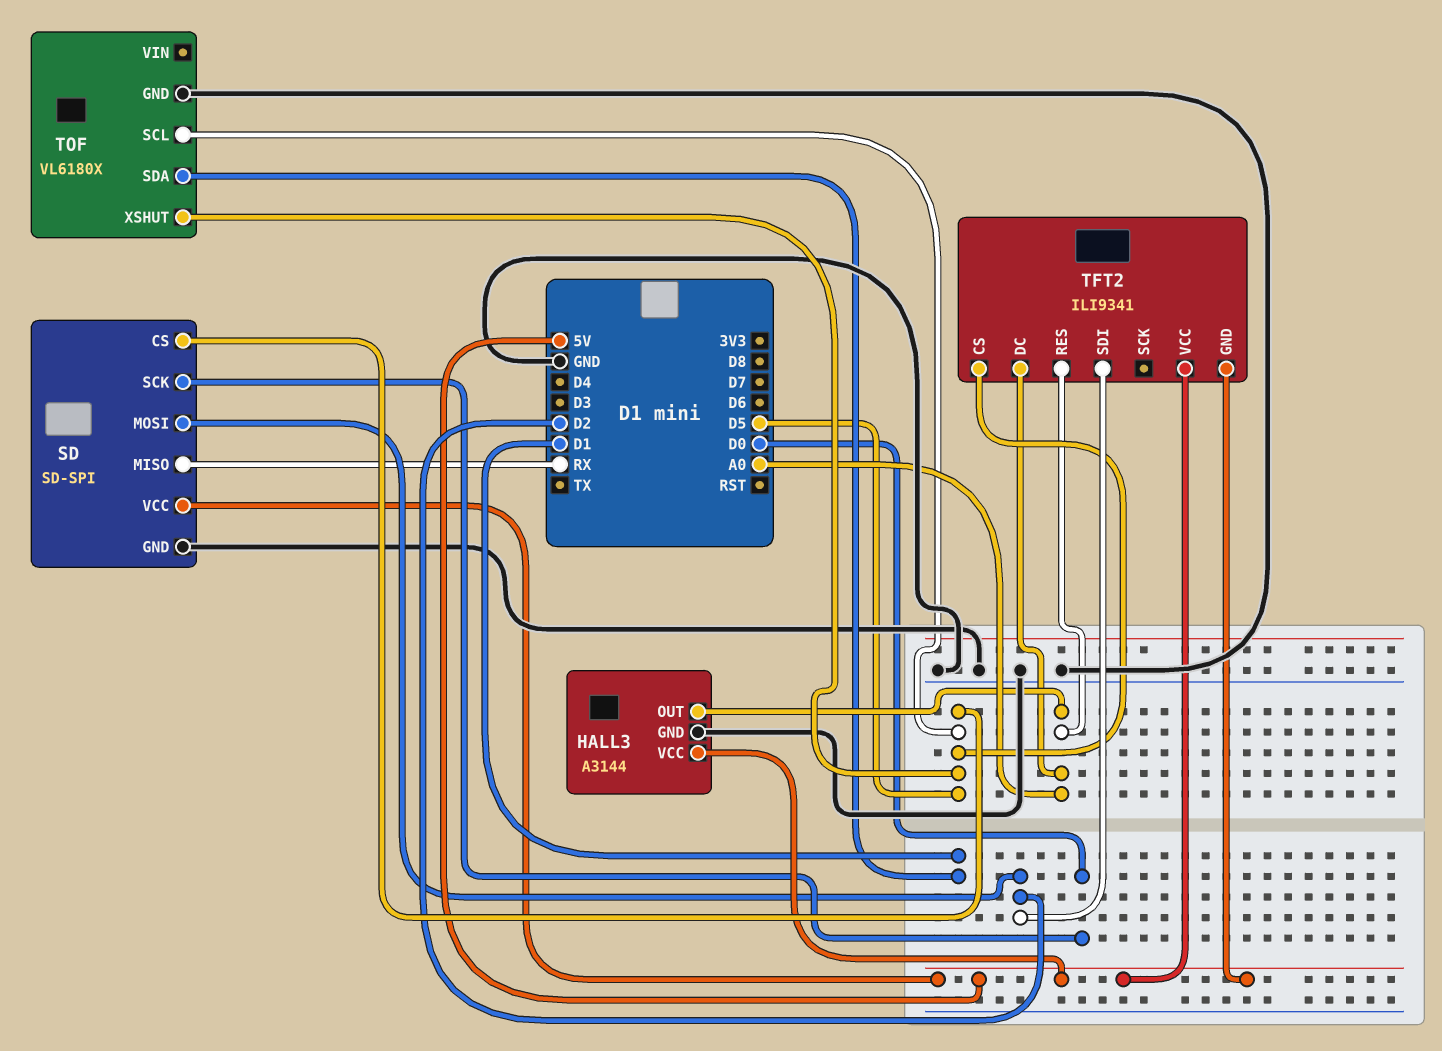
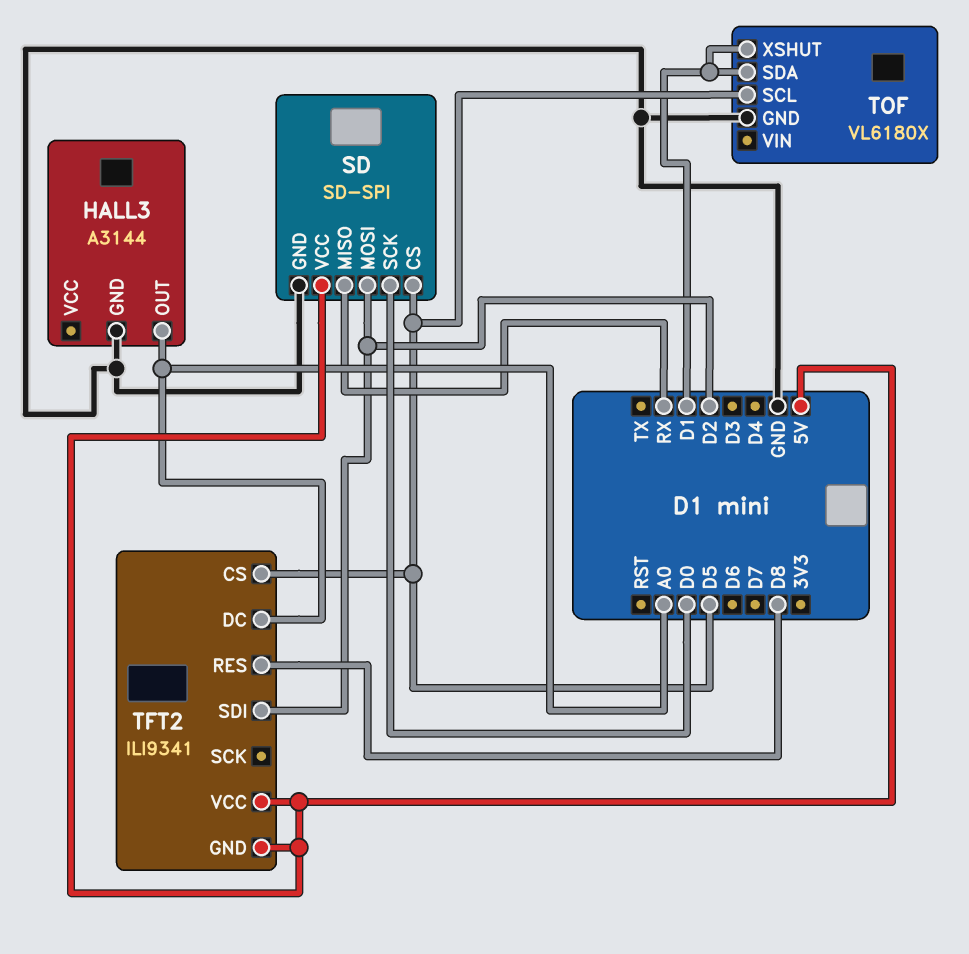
HALL3 pin VCC: 5V -> none
TFT2 pin RES: A0 -> D8
TOF pin XSHUT: D5 -> D1

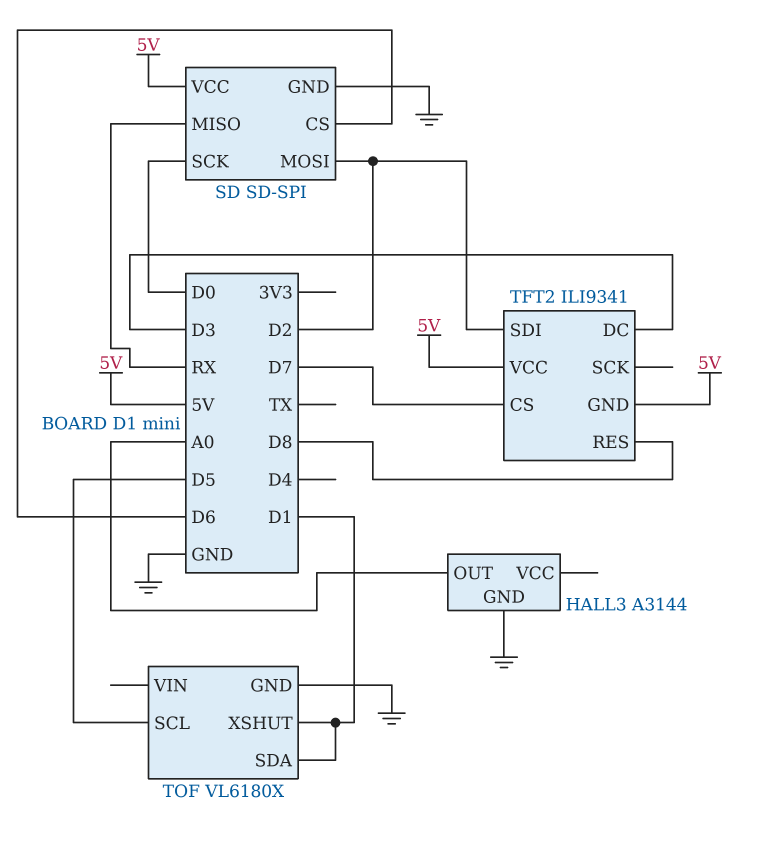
SD pin CS: D5 -> D6
TFT2 pin CS: D5 -> D7
TFT2 pin DC: A0 -> D3

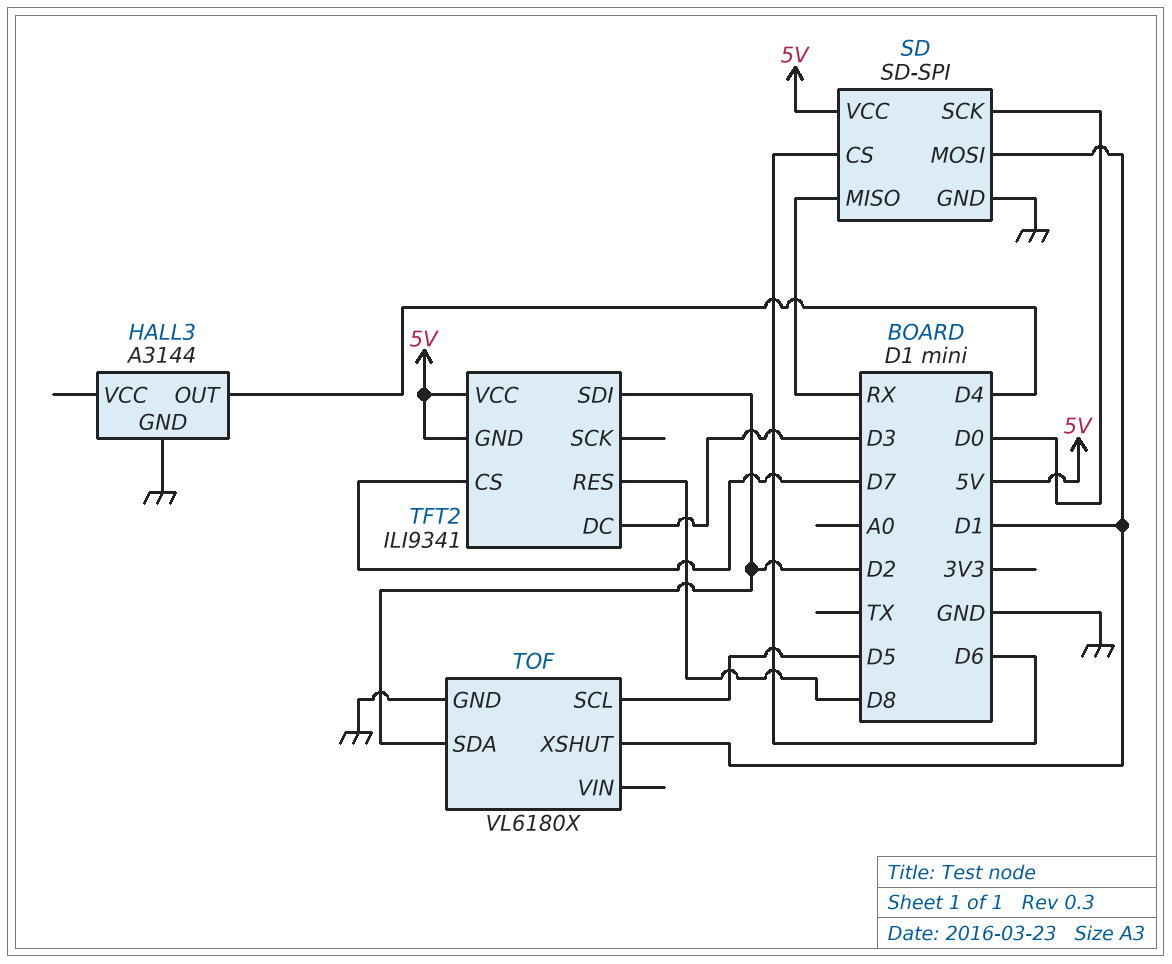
HALL3 pin OUT: A0 -> D4
SD pin MOSI: D2 -> D1
TOF pin SDA: D1 -> D2

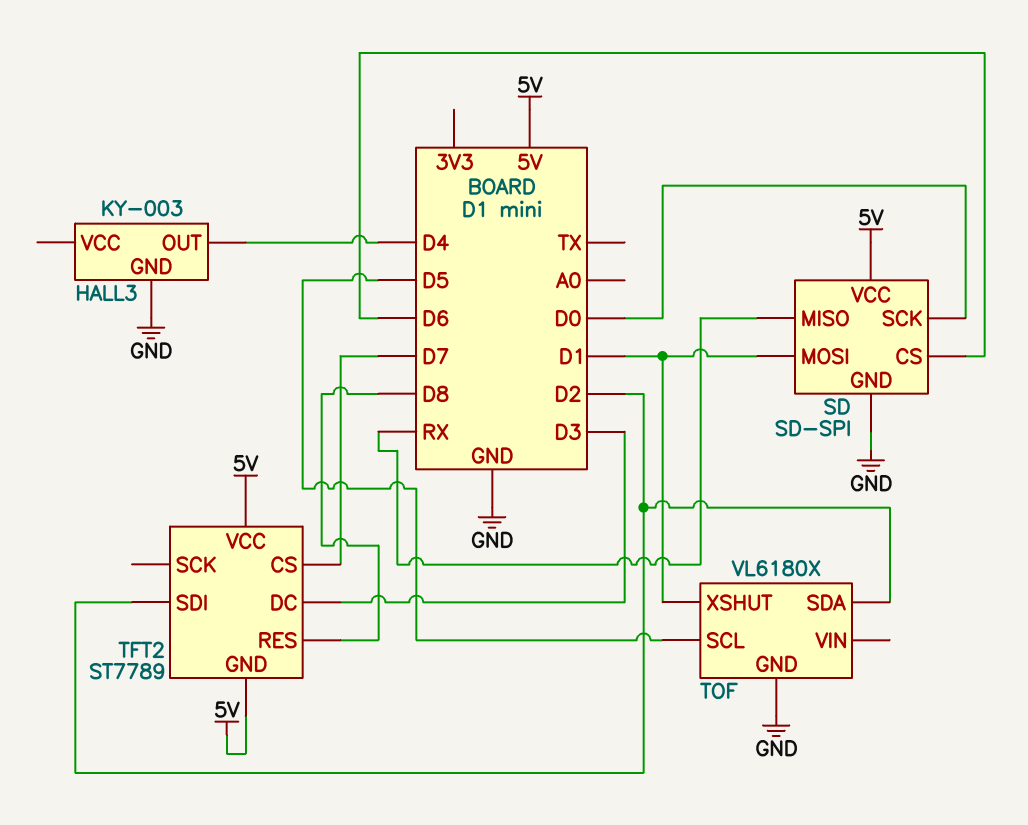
HALL3: A3144 -> KY-003
TFT2: ILI9341 -> ST7789

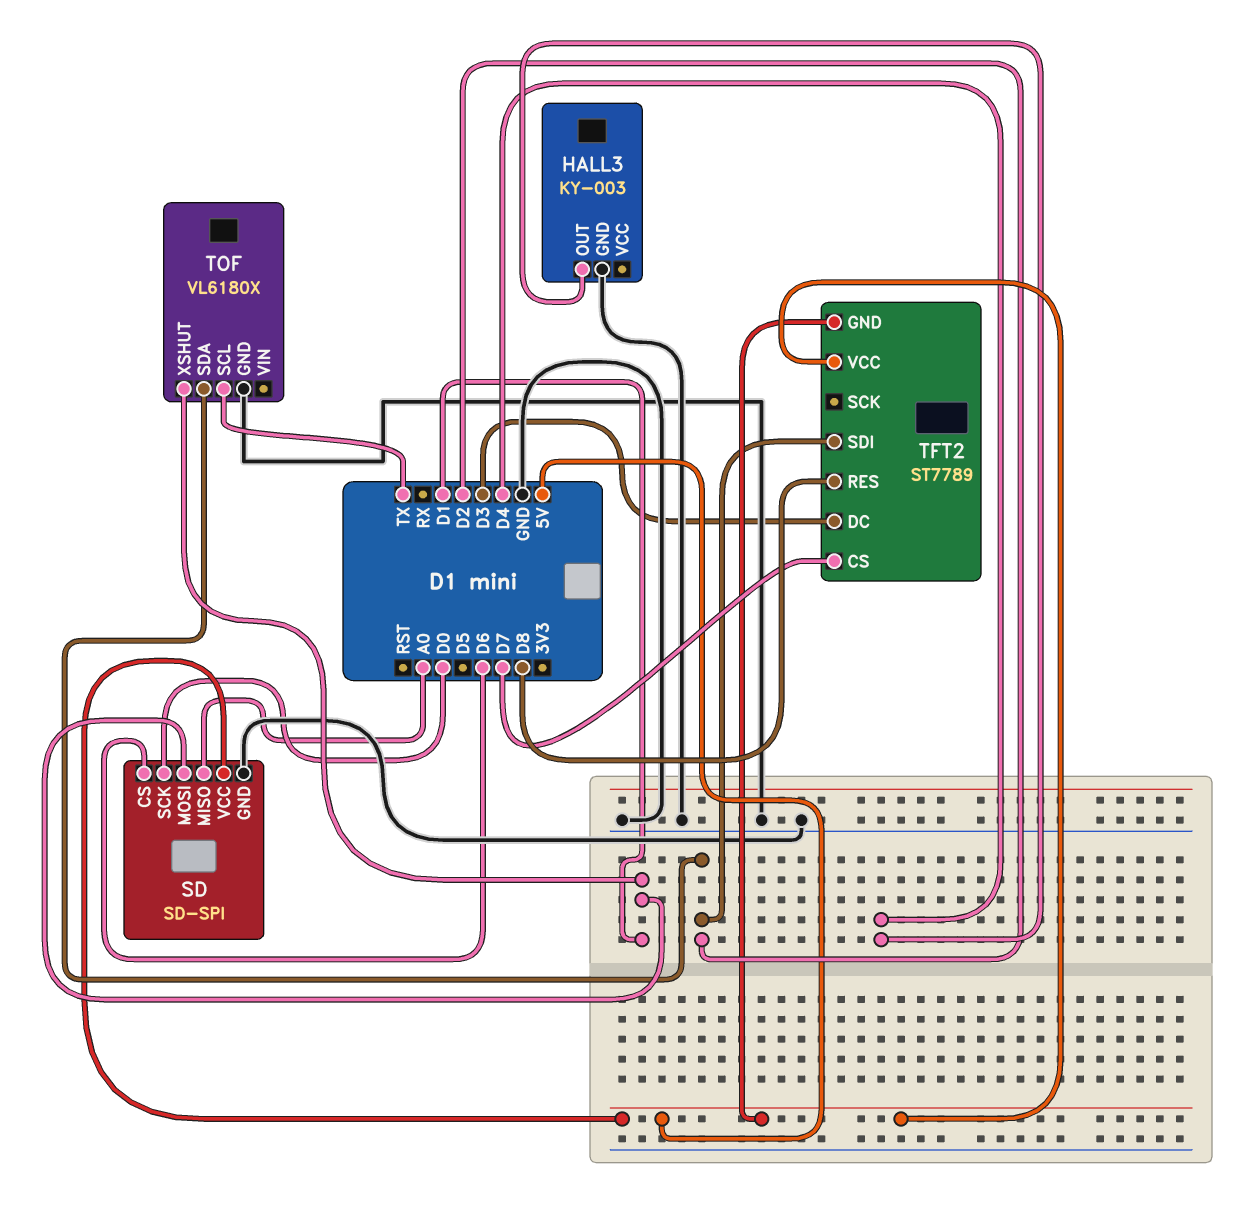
SD pin MISO: RX -> A0
TOF pin SCL: D5 -> TX

